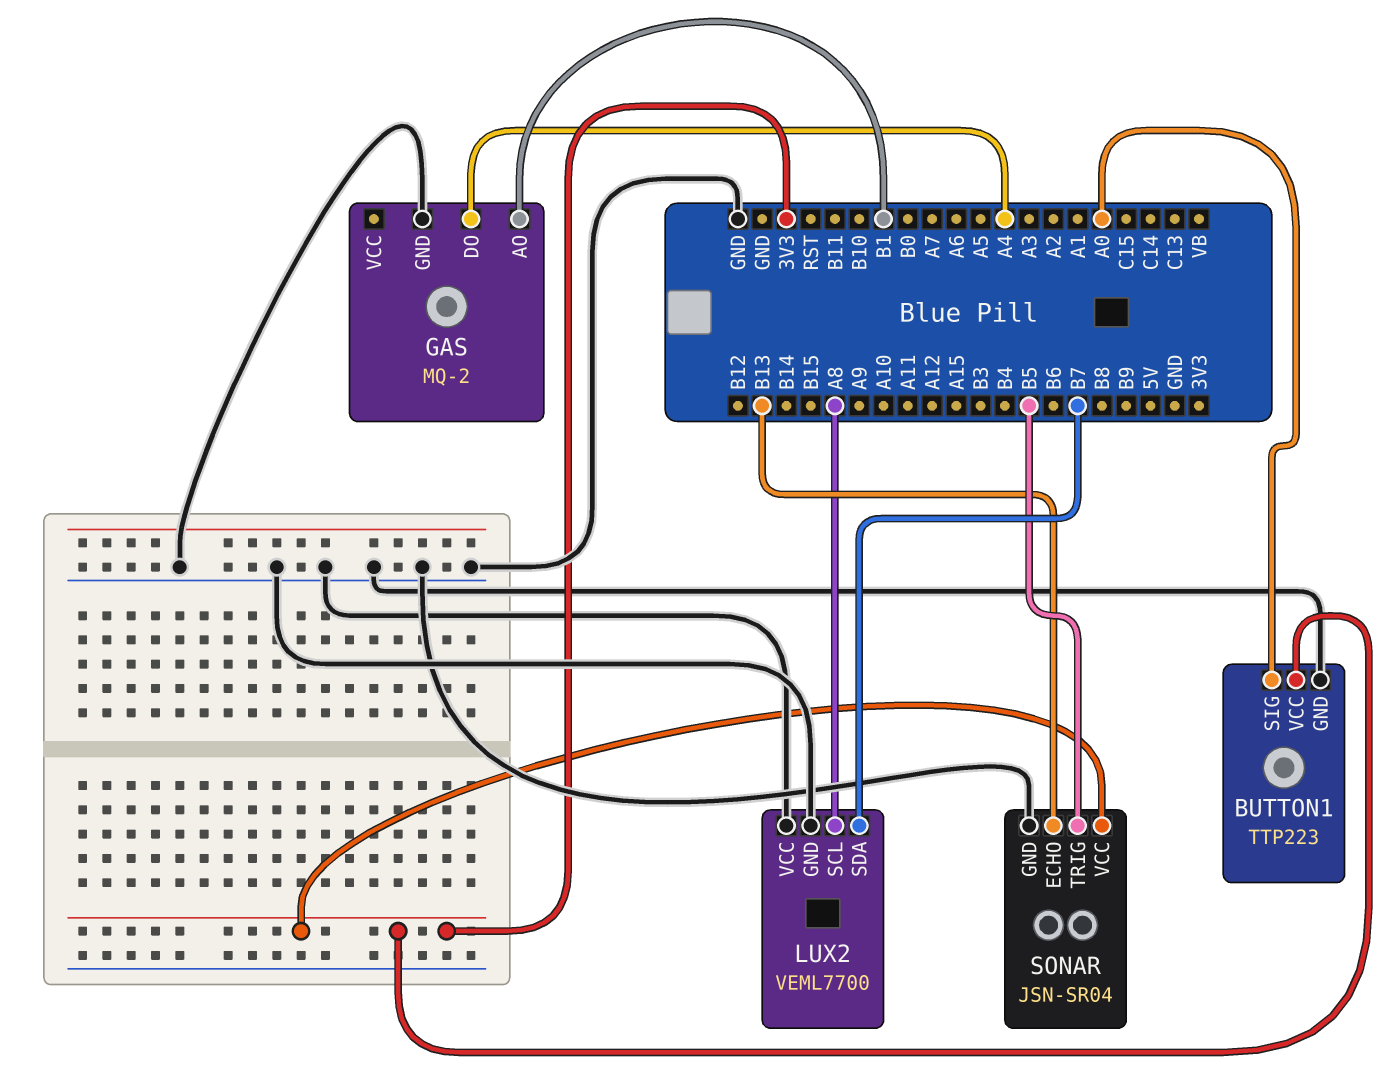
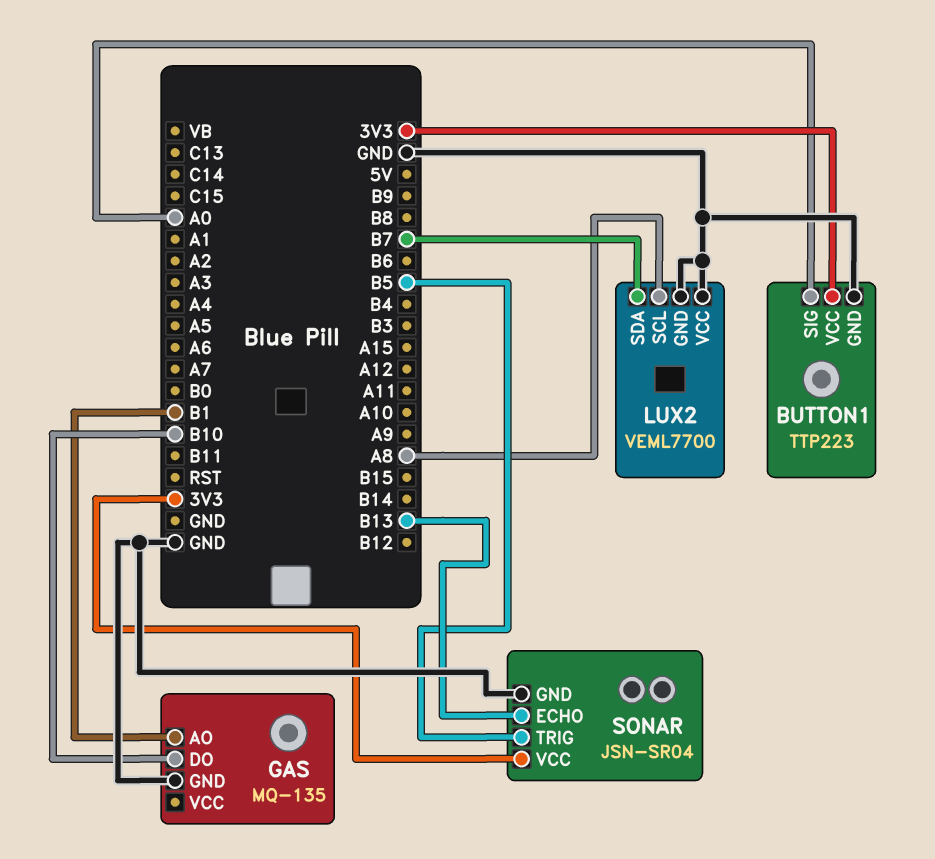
GAS: MQ-2 -> MQ-135
GAS pin DO: A4 -> B10

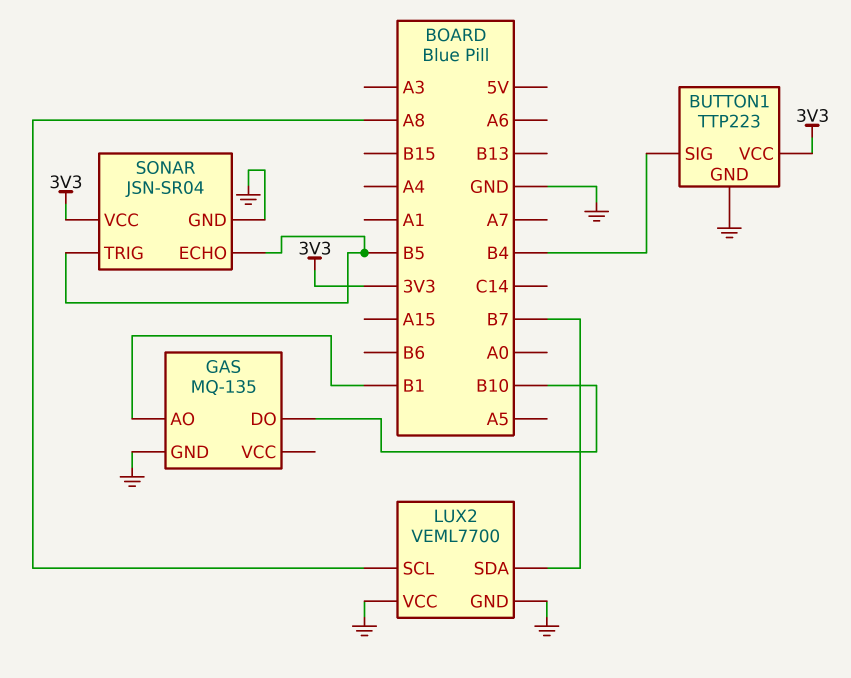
BUTTON1 pin SIG: A0 -> B4
SONAR pin ECHO: B13 -> B5

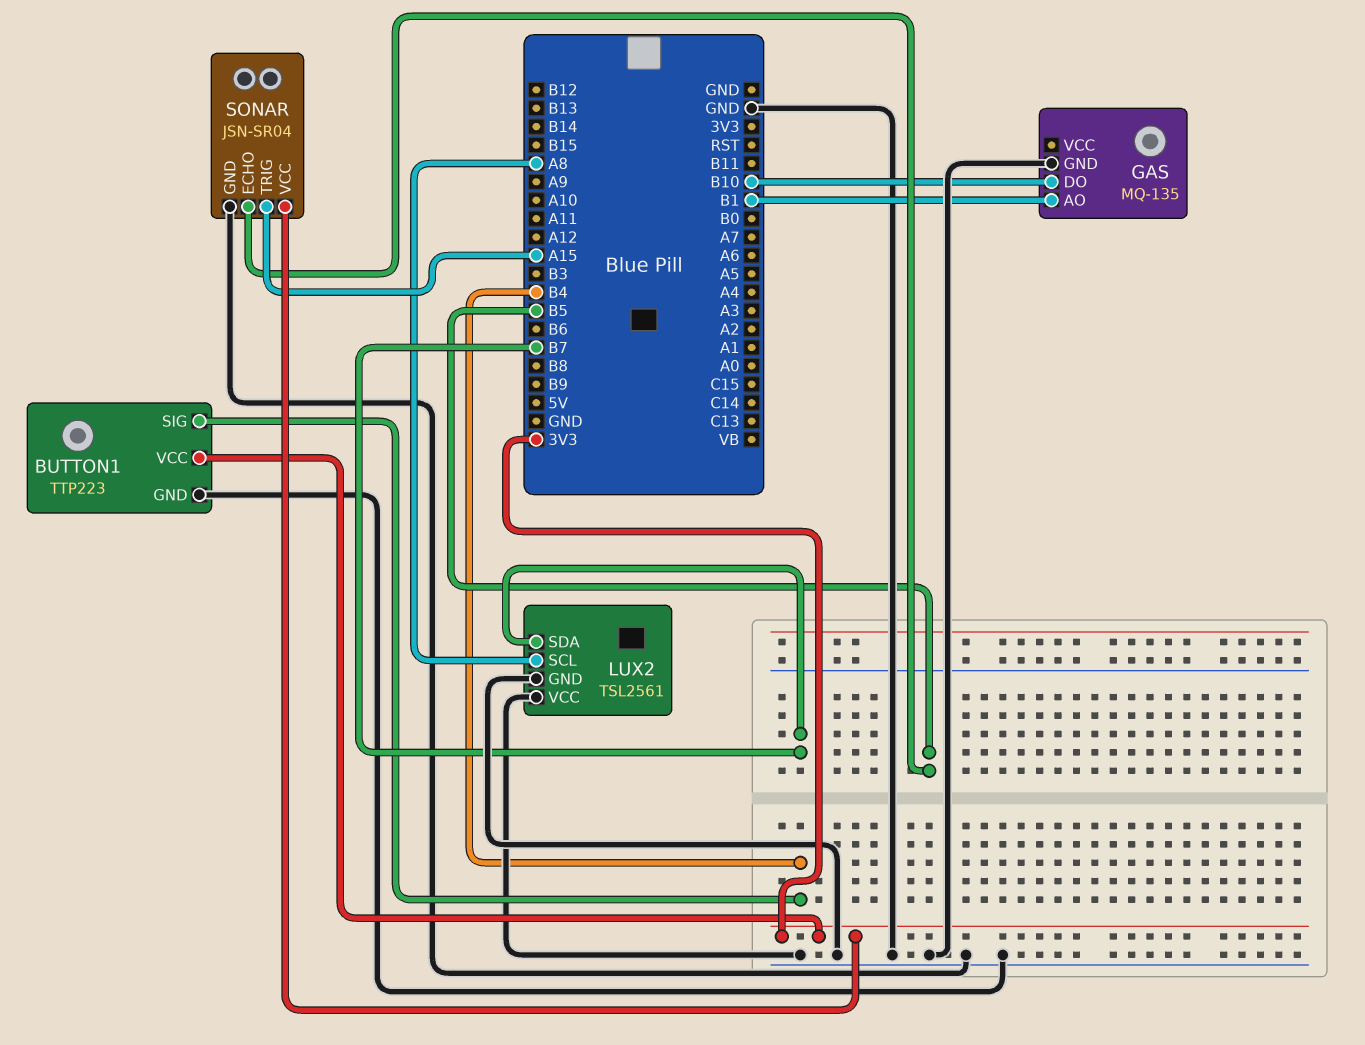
LUX2: VEML7700 -> TSL2561
SONAR pin TRIG: B5 -> A15

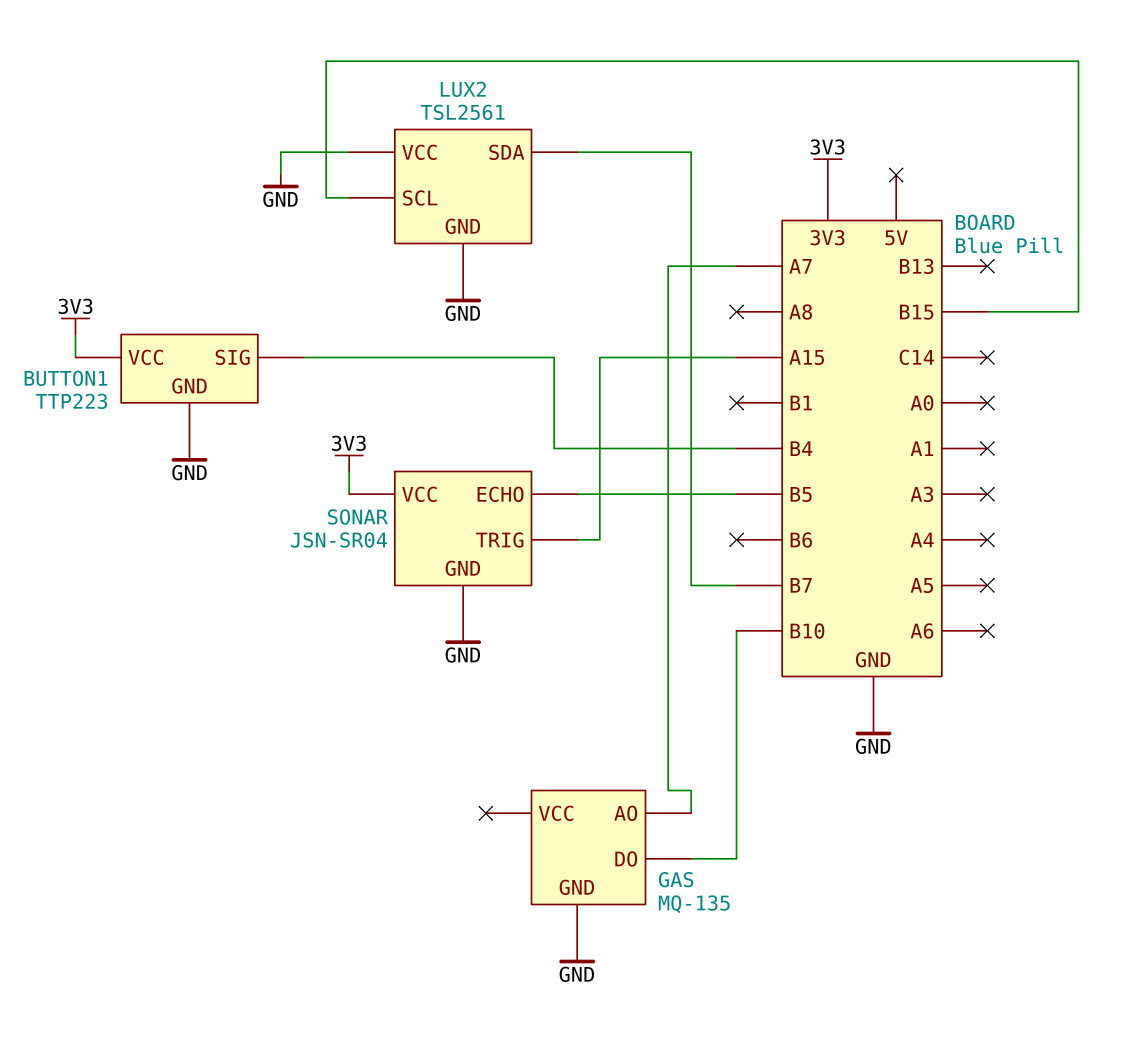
GAS pin AO: B1 -> A7
LUX2 pin SCL: A8 -> B15

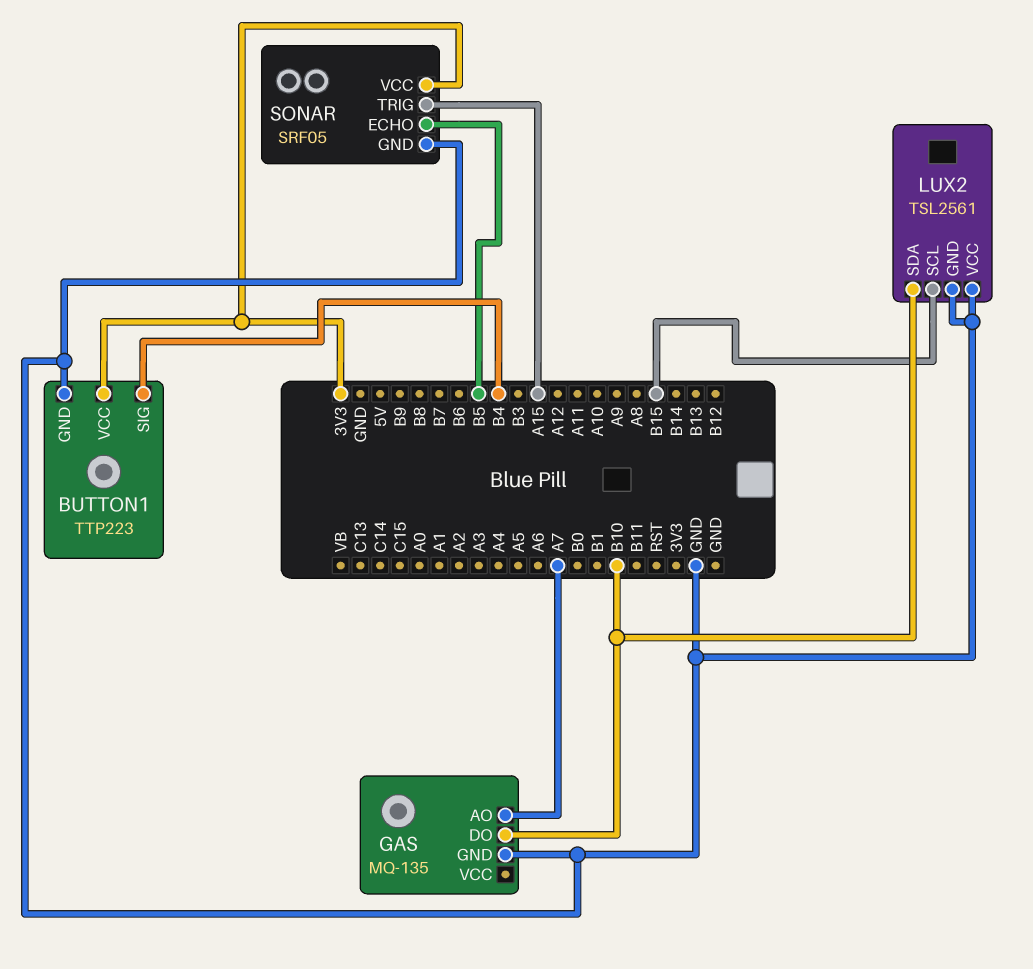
LUX2 pin SDA: B7 -> B10
SONAR: JSN-SR04 -> SRF05

